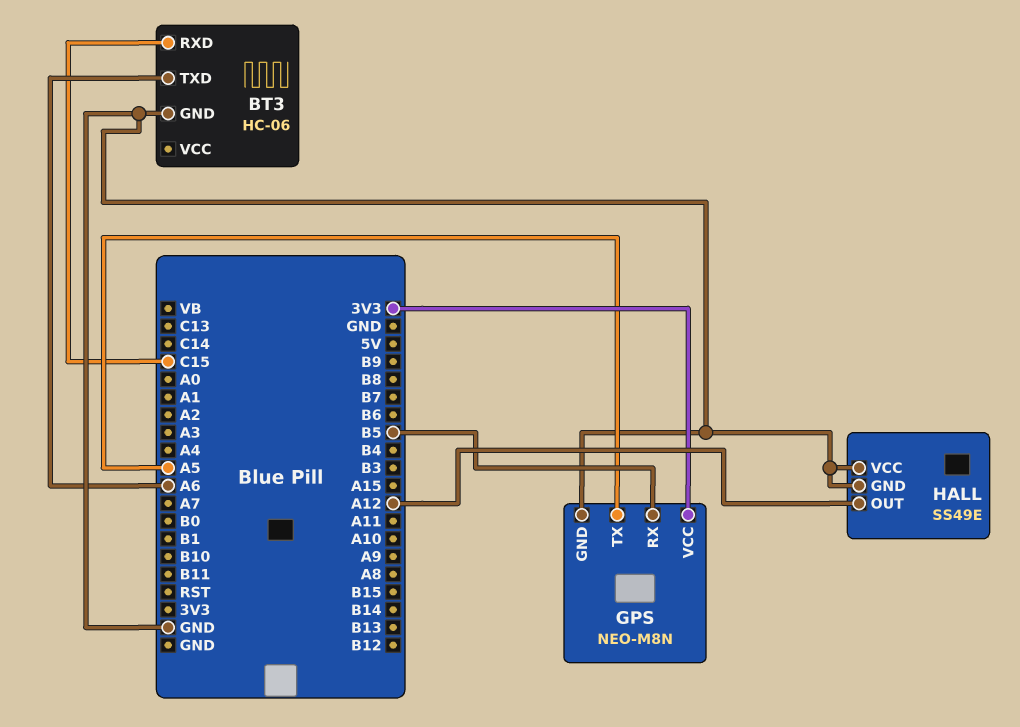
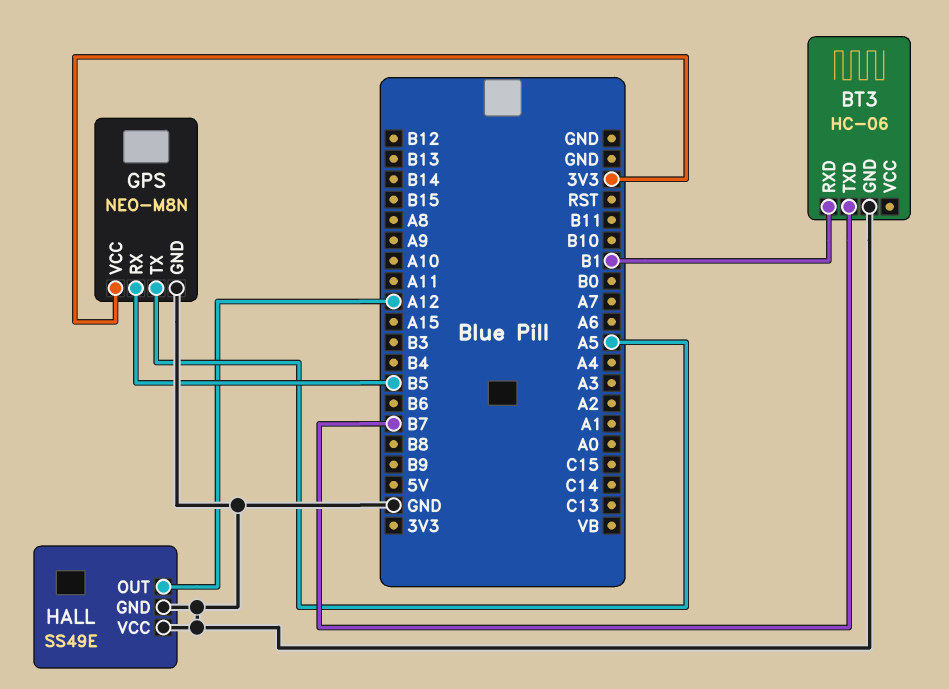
BT3 pin RXD: C15 -> B1
BT3 pin TXD: A6 -> B7

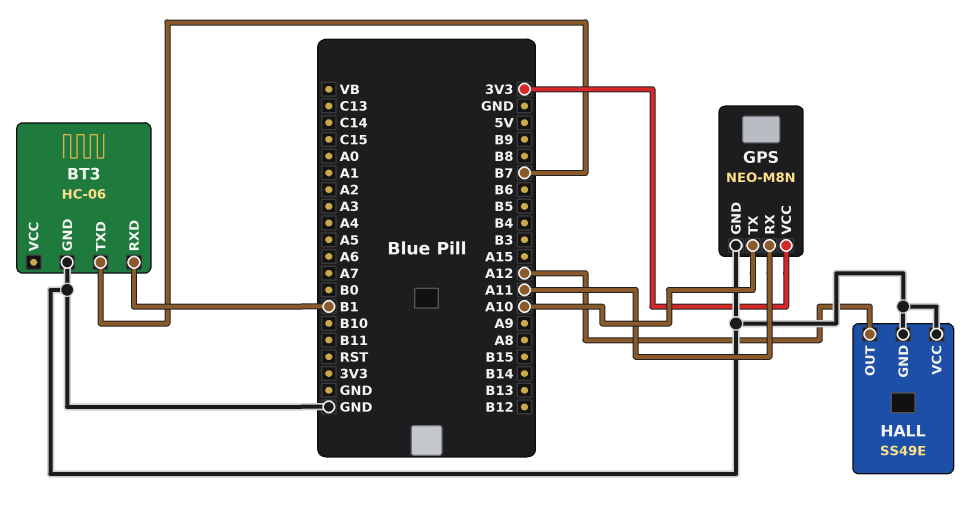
GPS pin RX: B5 -> A11
GPS pin TX: A5 -> A10

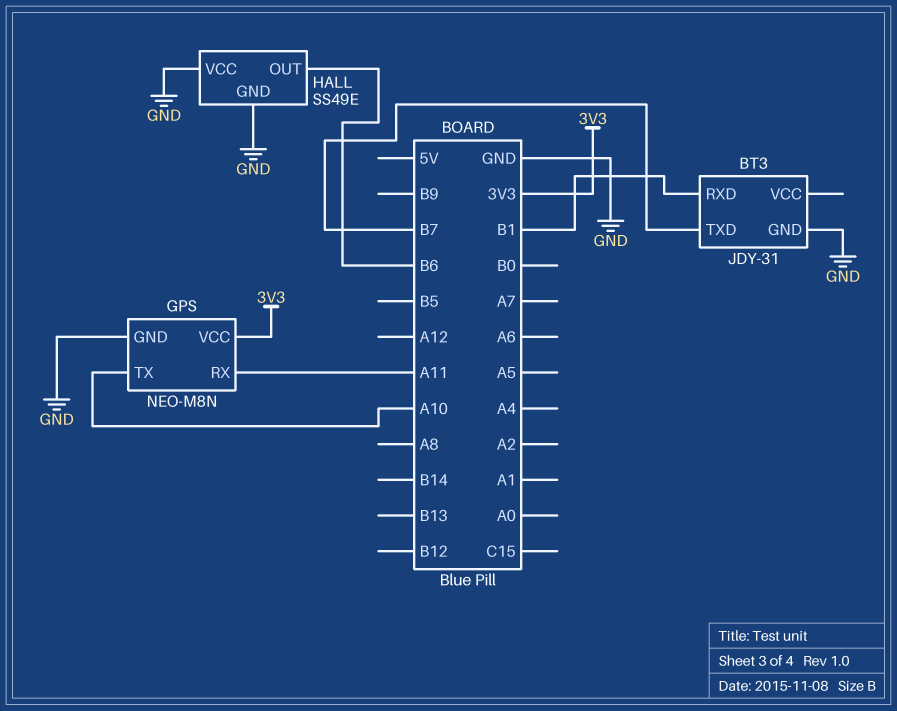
BT3: HC-06 -> JDY-31
HALL pin OUT: A12 -> B6

